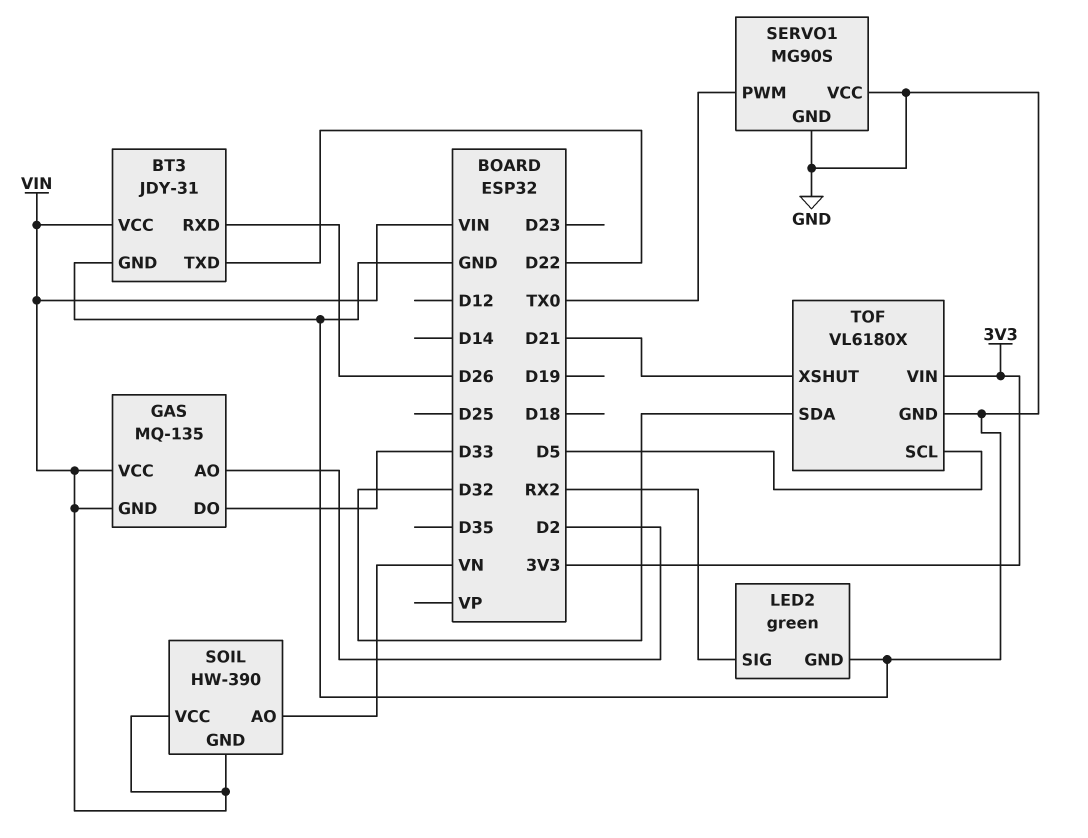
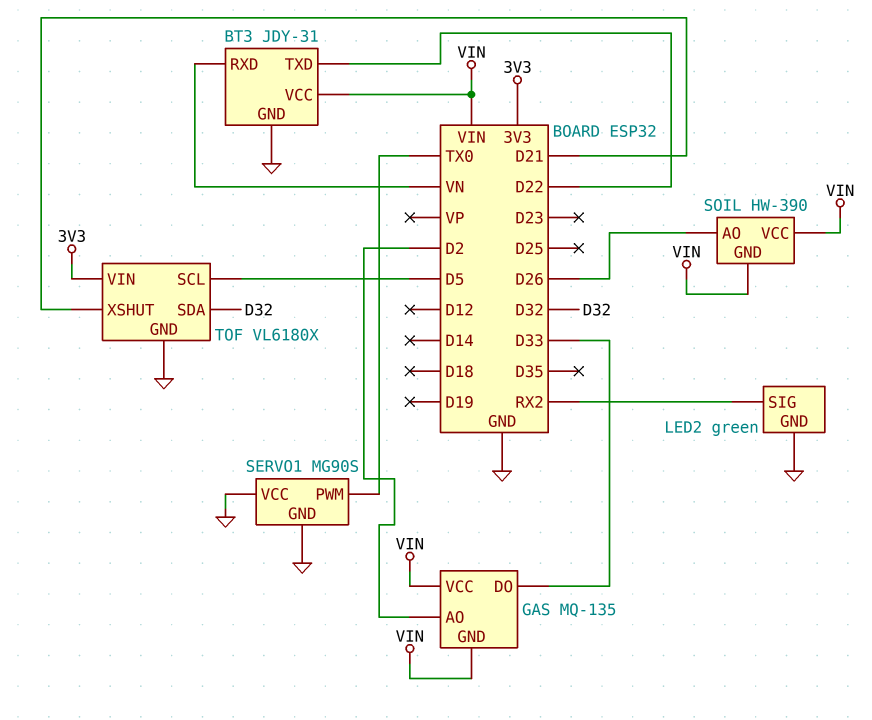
BT3 pin RXD: D26 -> VN
SOIL pin AO: VN -> D26

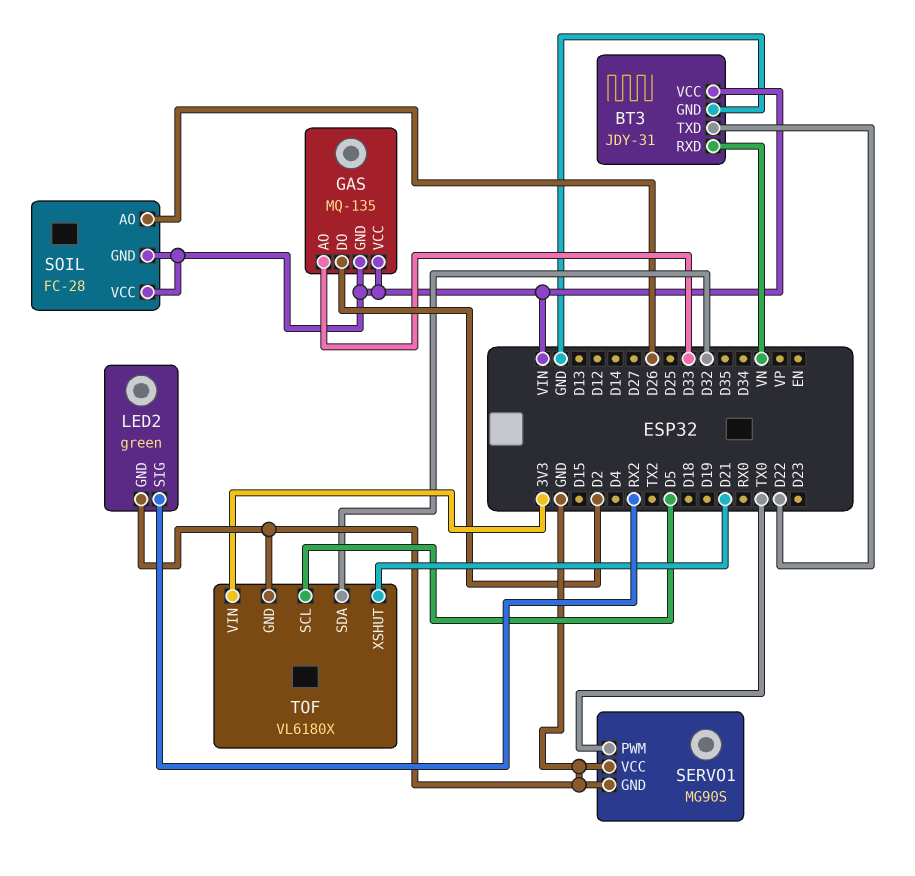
GAS pin AO: D2 -> D33
GAS pin DO: D33 -> D2
SOIL: HW-390 -> FC-28

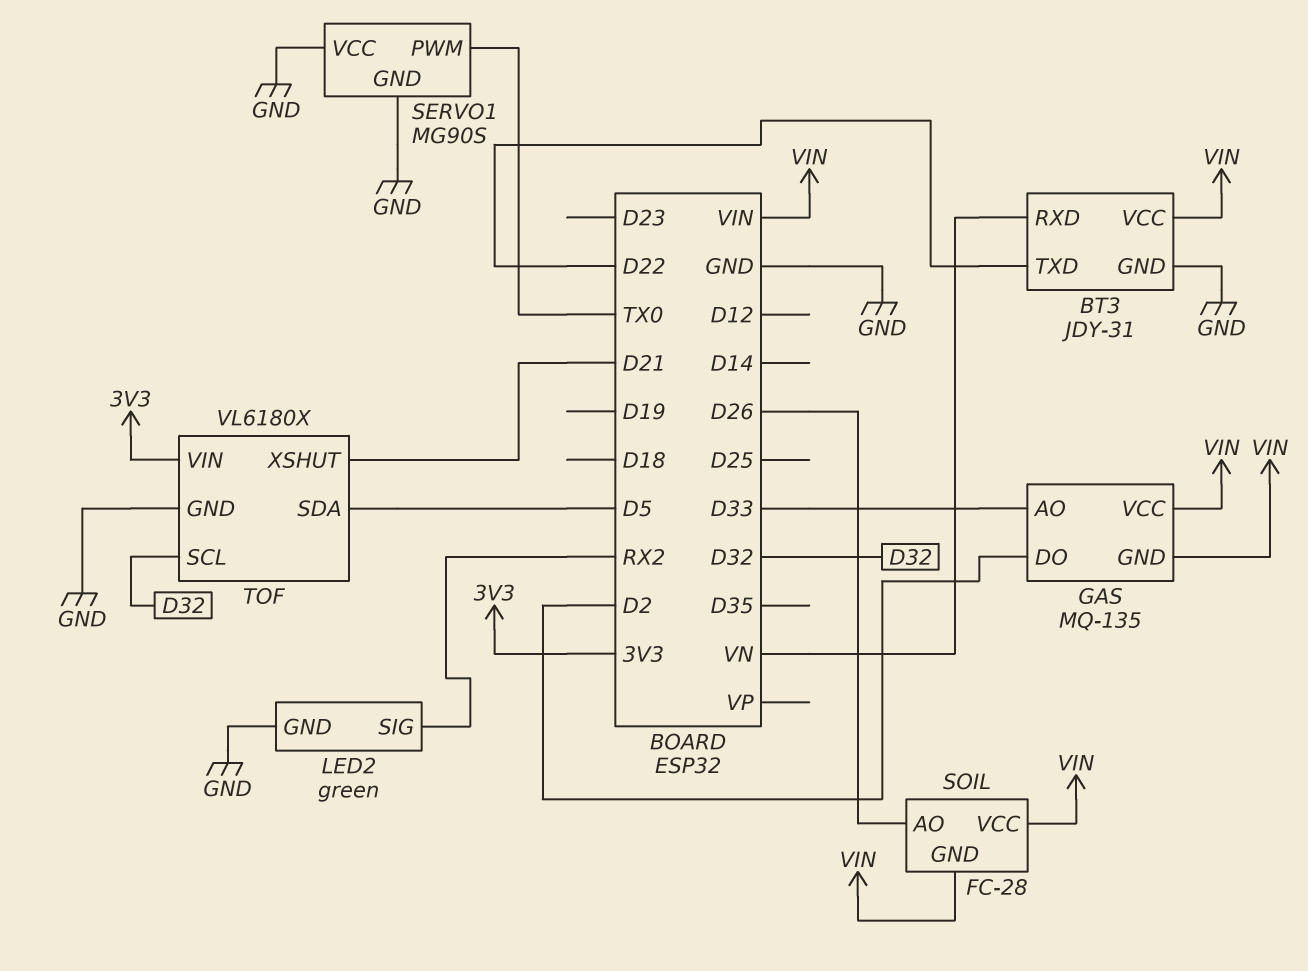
TOF pin SCL: D5 -> D32
TOF pin SDA: D32 -> D5

